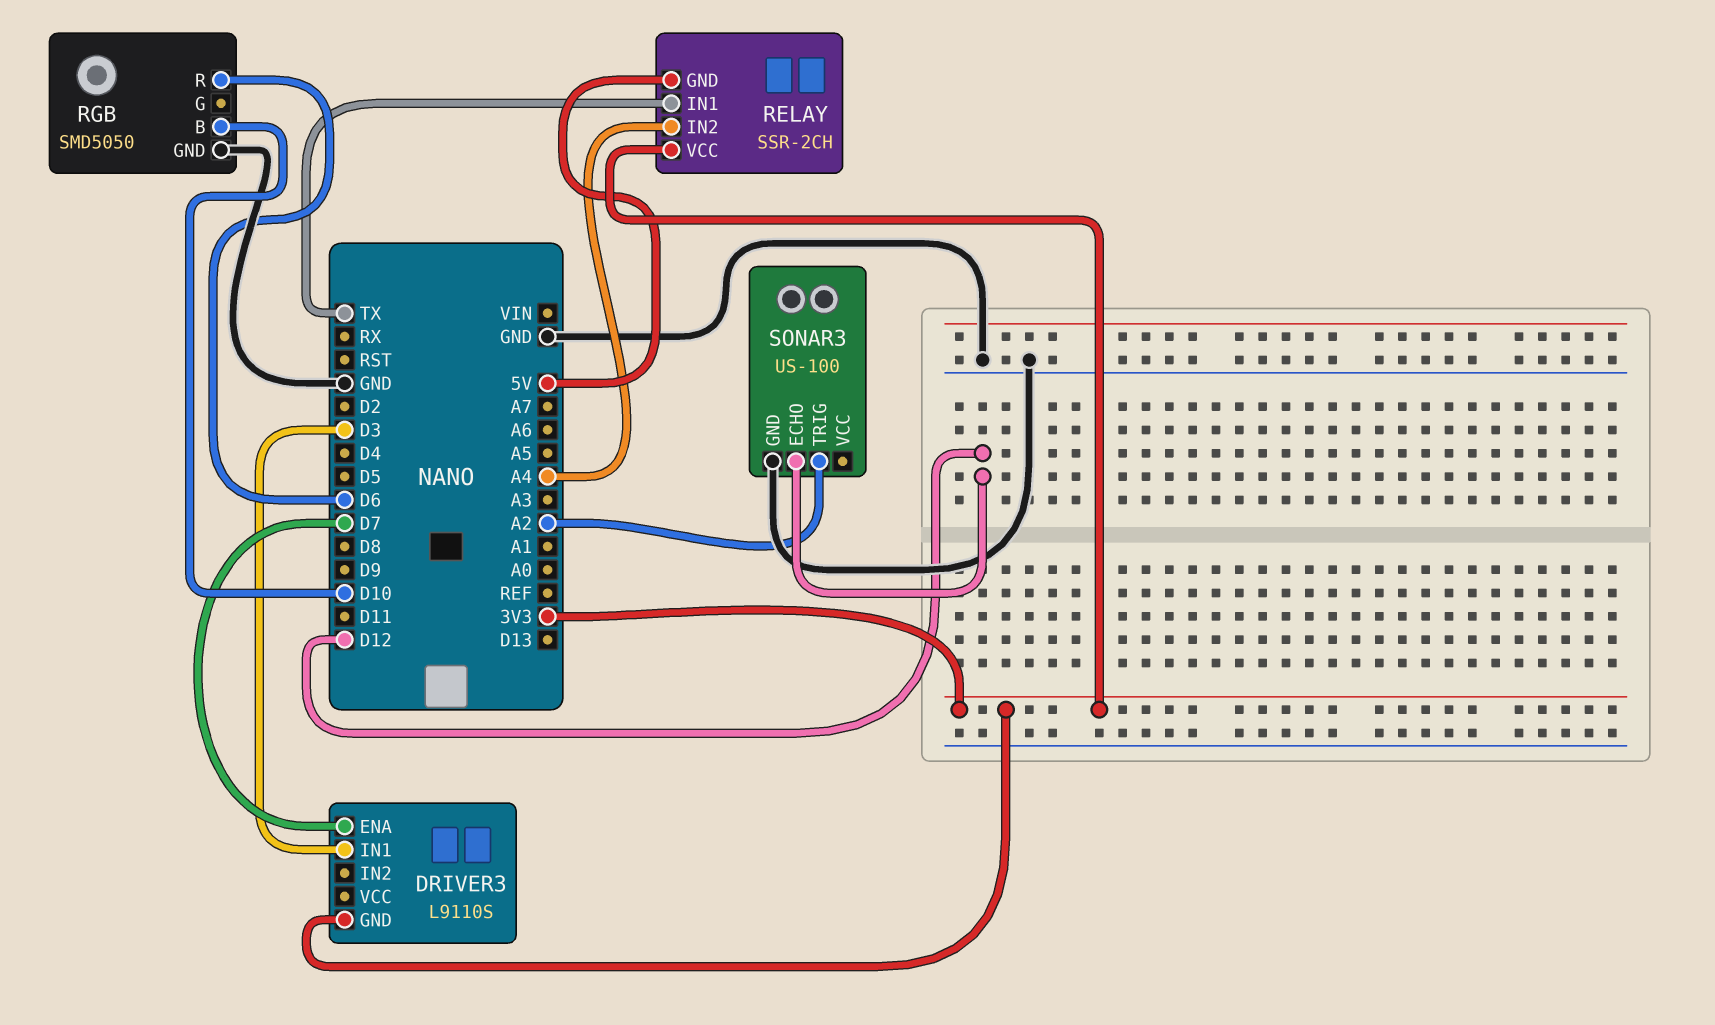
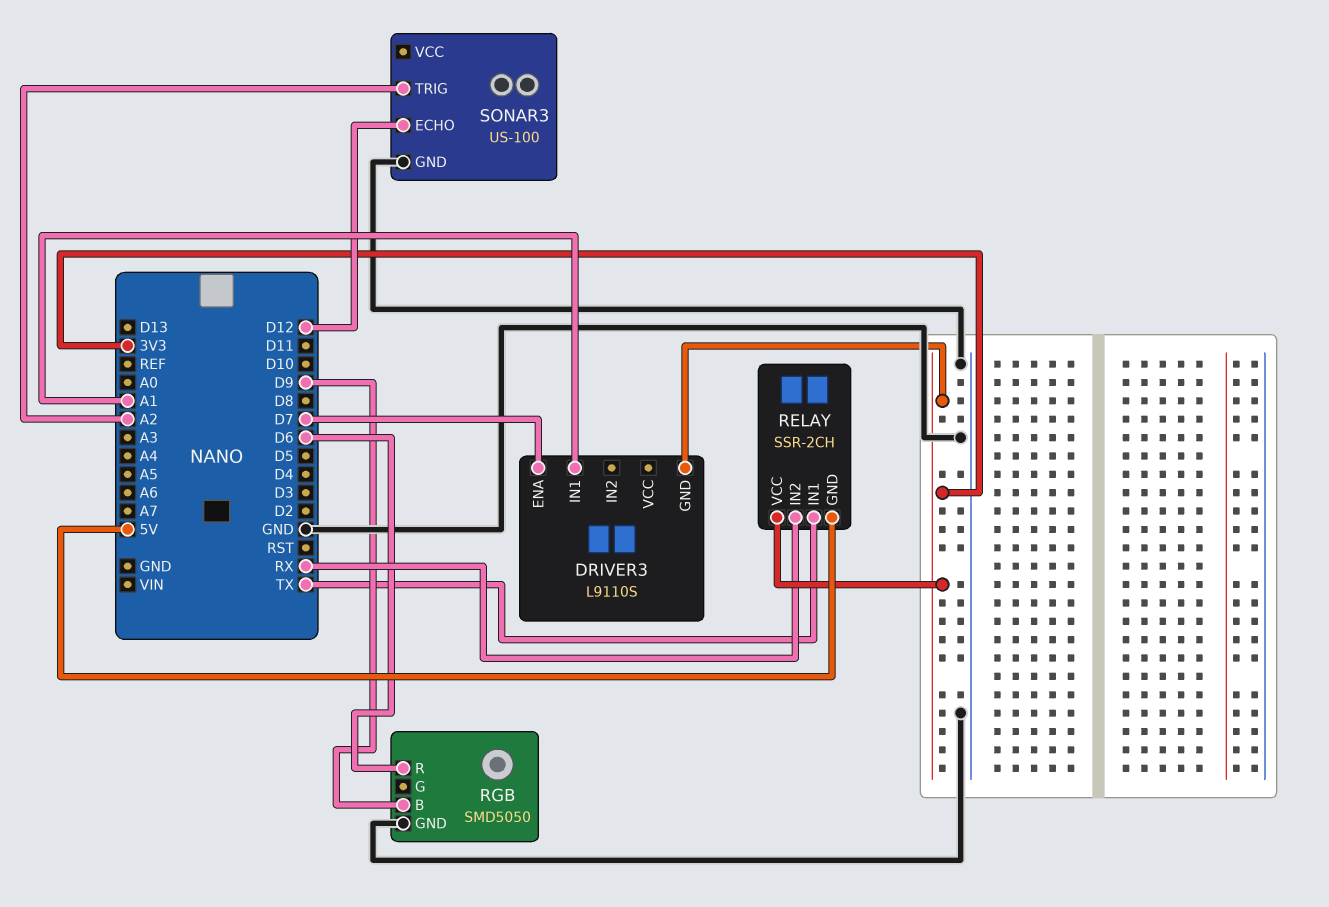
DRIVER3 pin IN1: D3 -> A1
RELAY pin IN2: A4 -> RX
RGB pin B: D10 -> D9

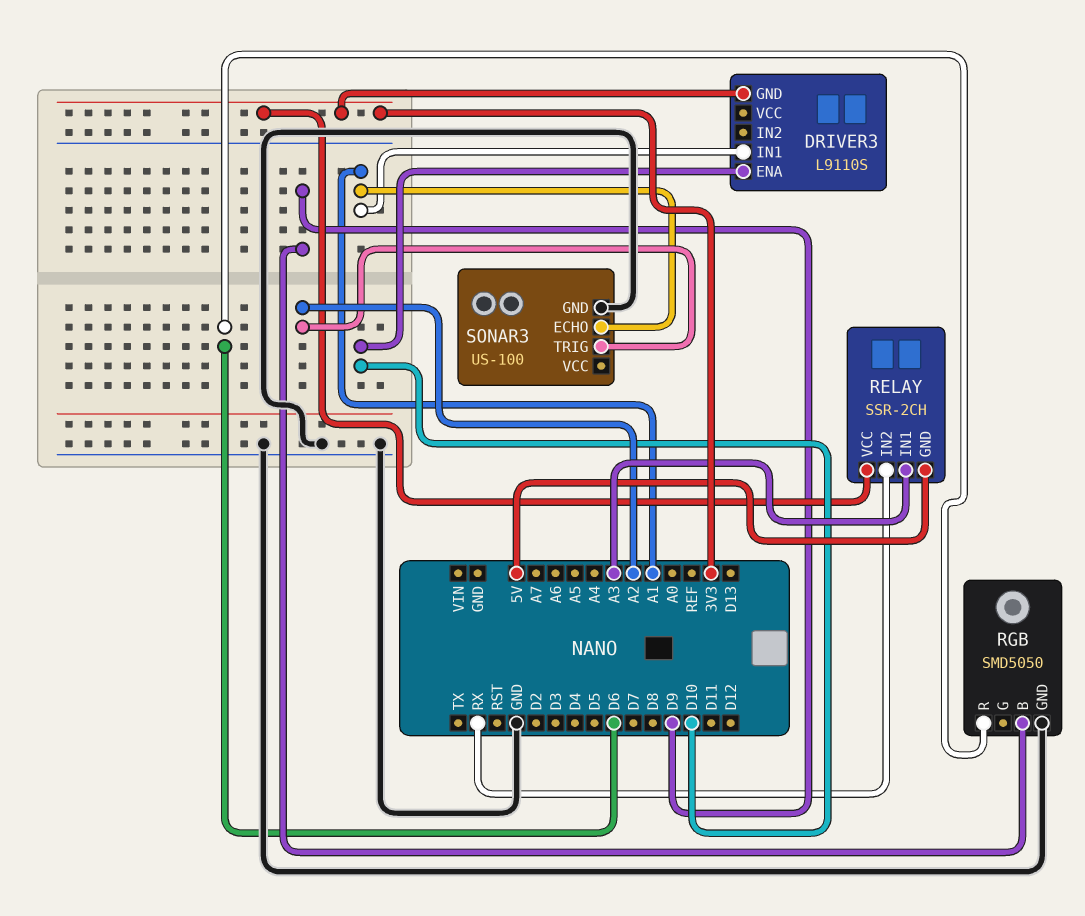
DRIVER3 pin ENA: D7 -> D10
RELAY pin IN1: TX -> A3
SONAR3 pin ECHO: D12 -> A1

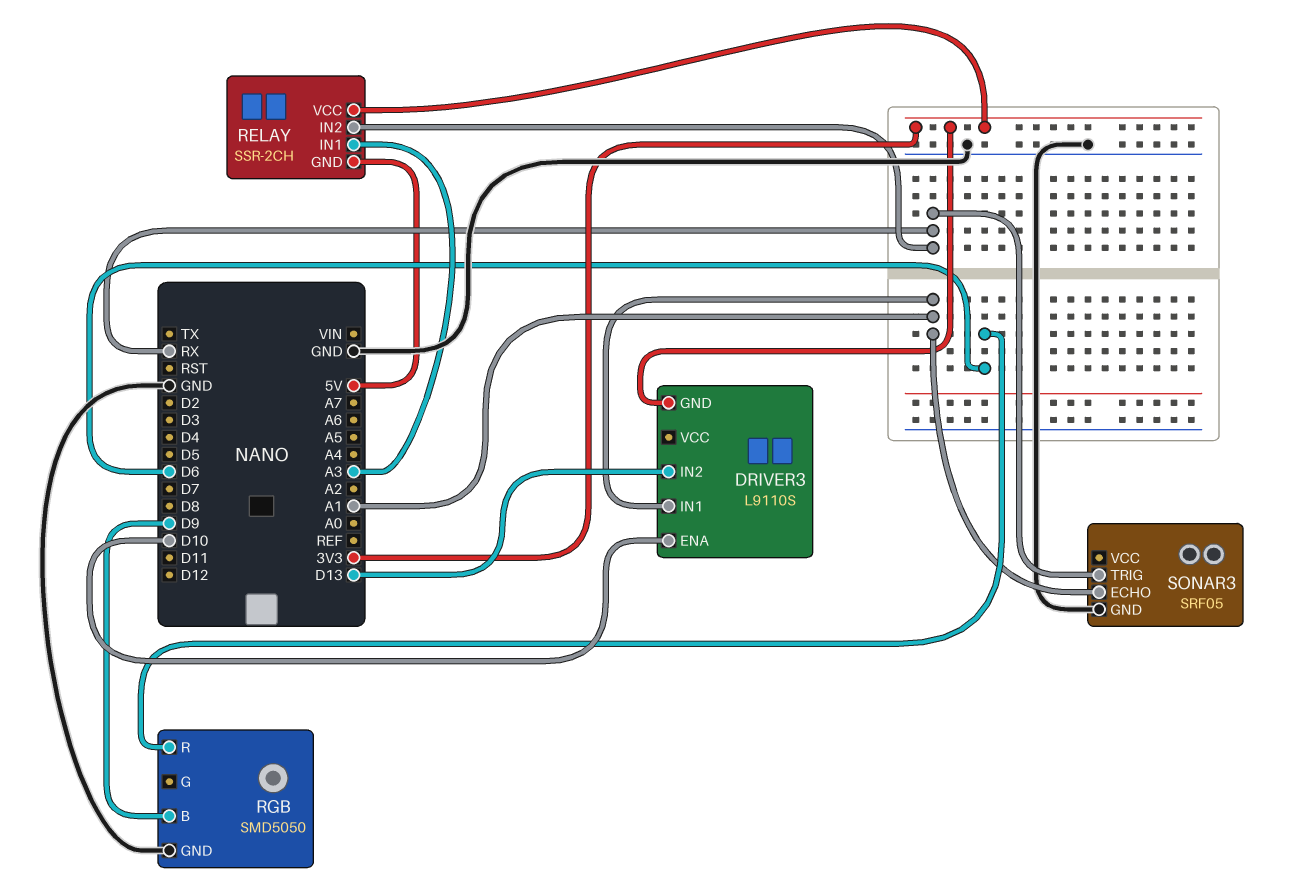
DRIVER3 pin IN2: none -> D13
SONAR3: US-100 -> SRF05
SONAR3 pin TRIG: A2 -> RX

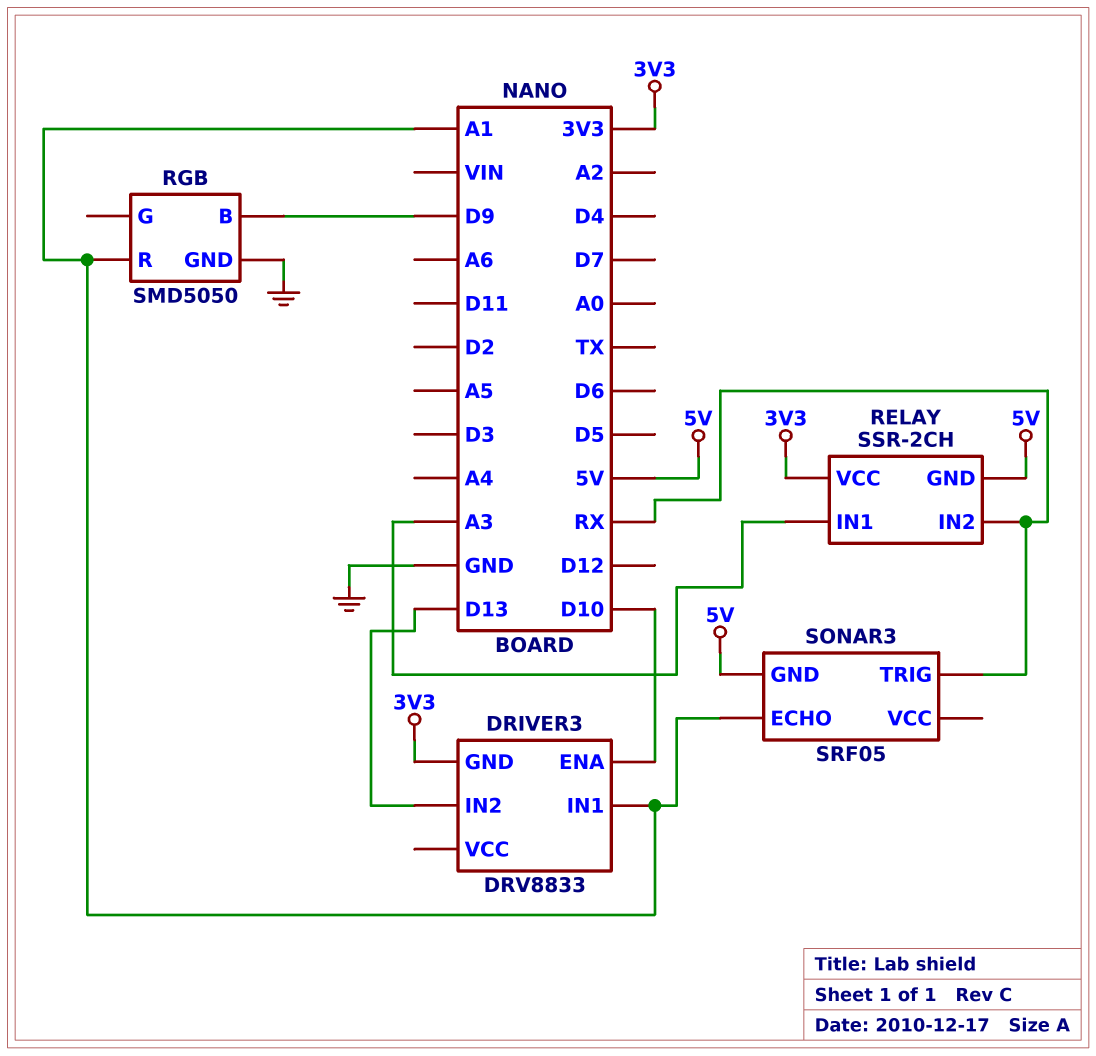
DRIVER3: L9110S -> DRV8833
RGB pin R: D6 -> A1
SONAR3 pin GND: GND -> 5V

